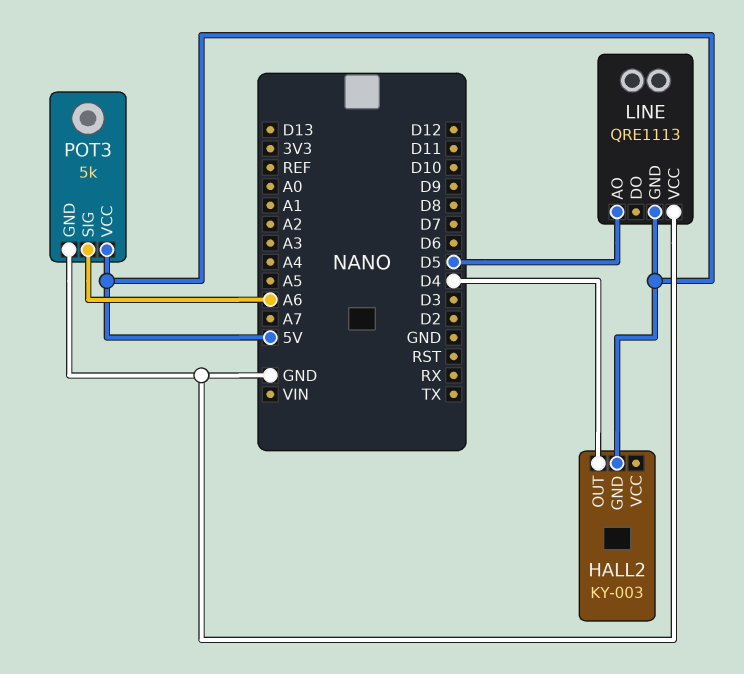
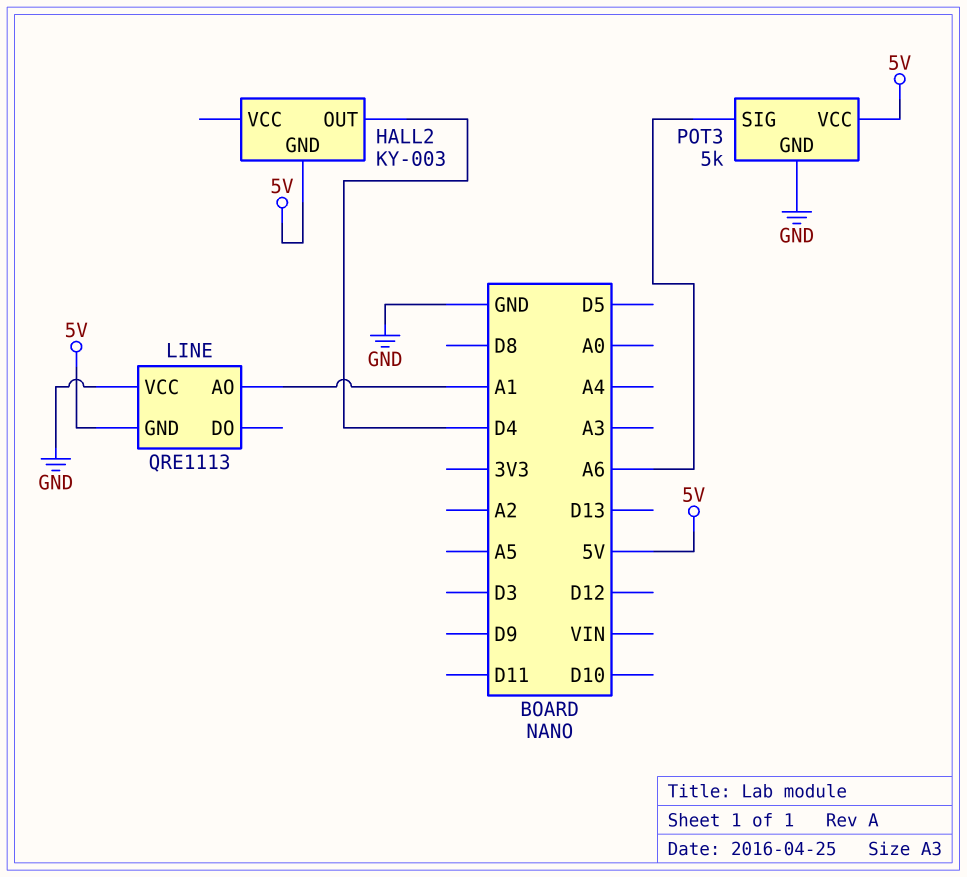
LINE pin AO: D5 -> A1

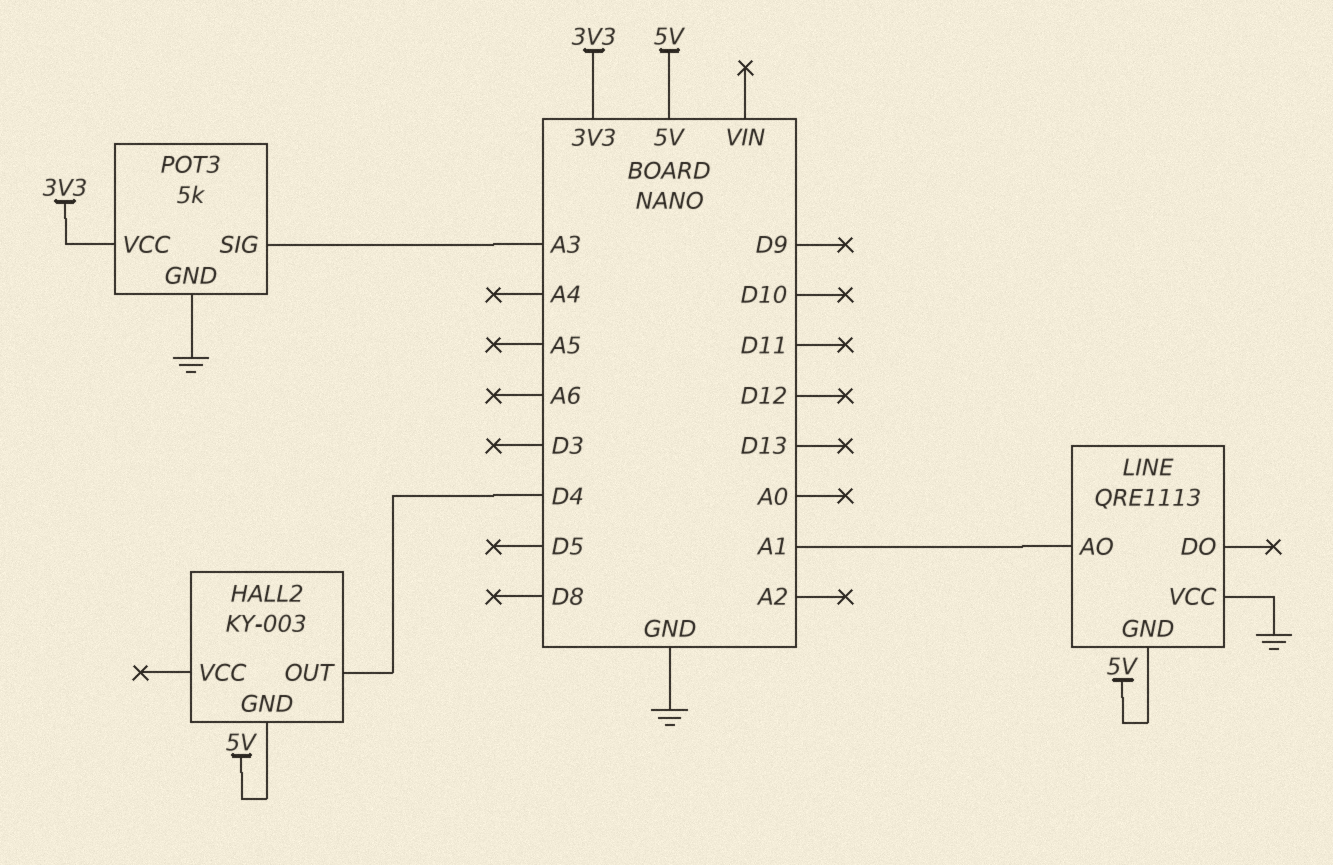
POT3 pin SIG: A6 -> A3
POT3 pin VCC: 5V -> 3V3

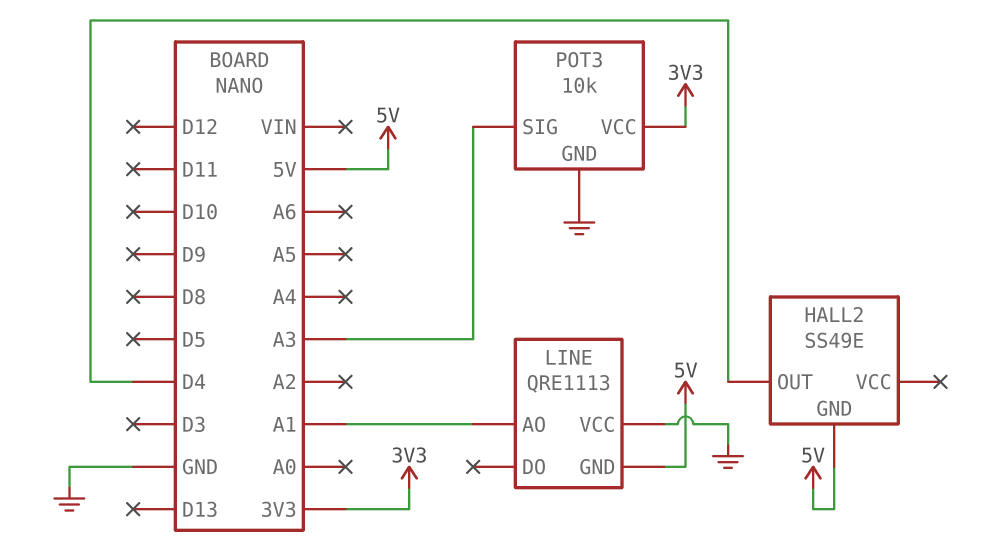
HALL2: KY-003 -> SS49E
POT3: 5k -> 10k

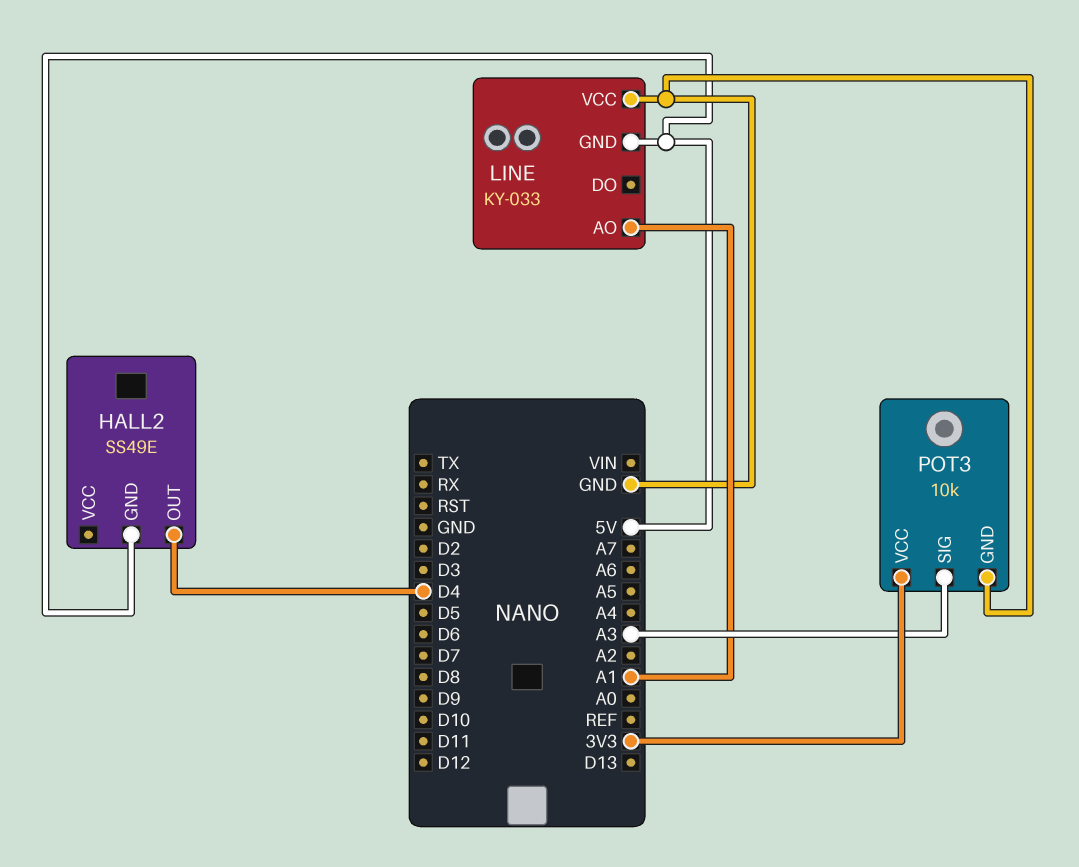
LINE: QRE1113 -> KY-033

